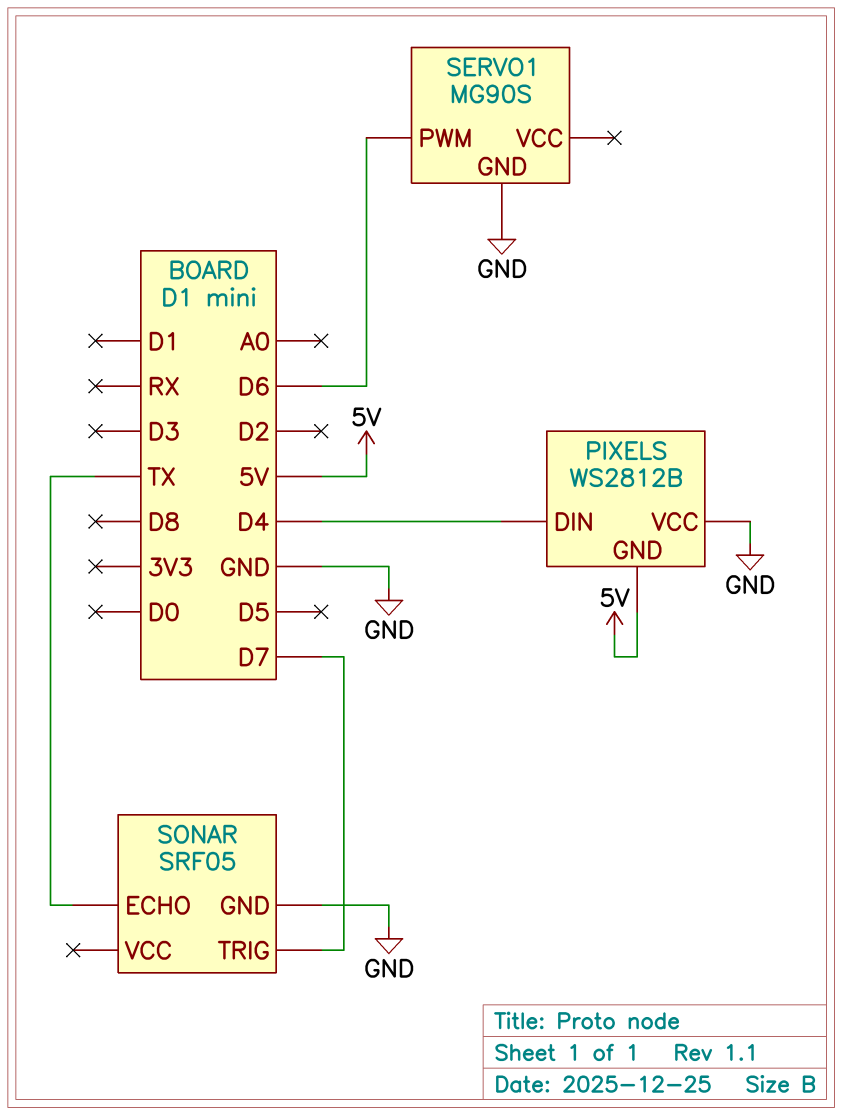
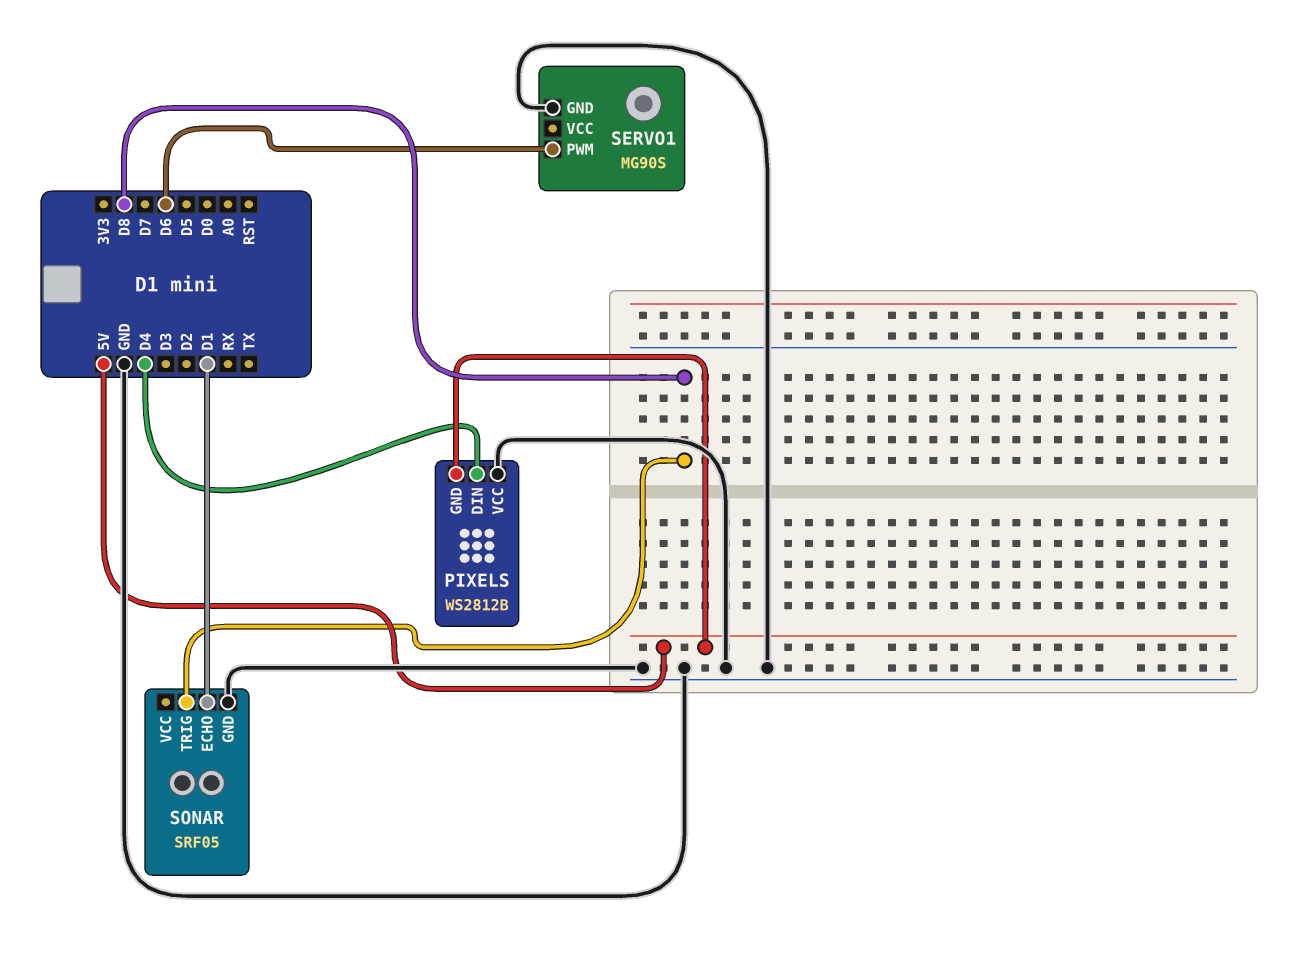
SONAR pin ECHO: TX -> D1
SONAR pin TRIG: D7 -> D8

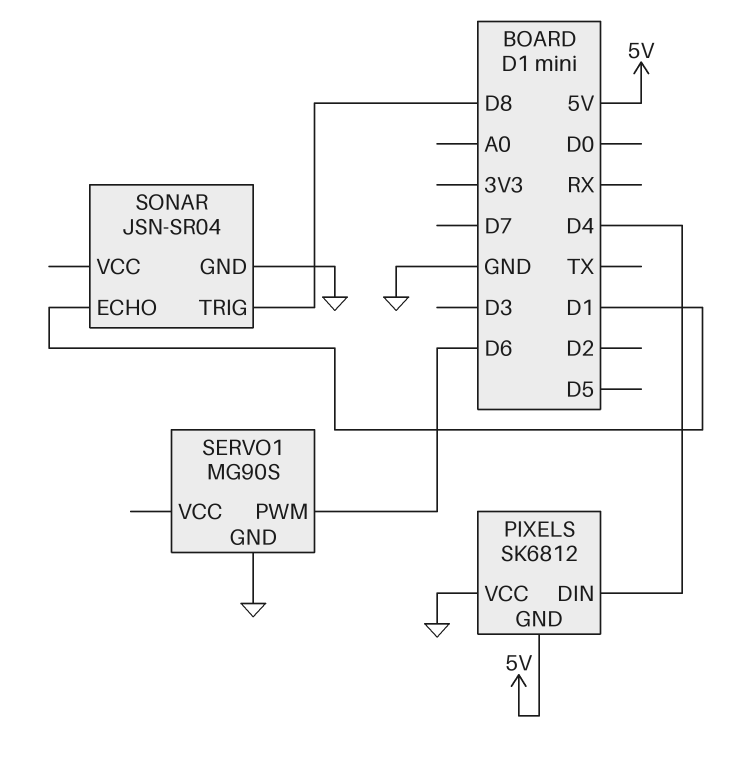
PIXELS: WS2812B -> SK6812
SONAR: SRF05 -> JSN-SR04

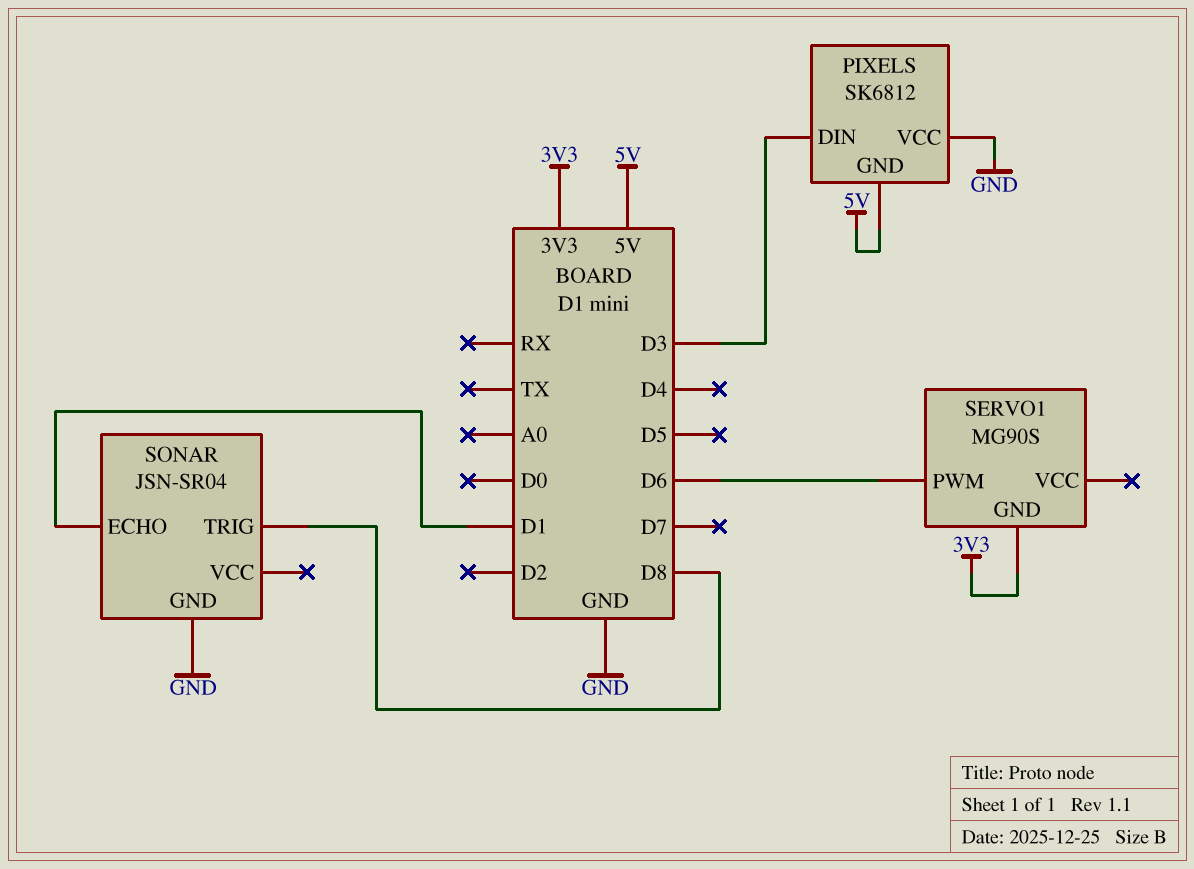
PIXELS pin DIN: D4 -> D3
SERVO1 pin GND: GND -> 3V3

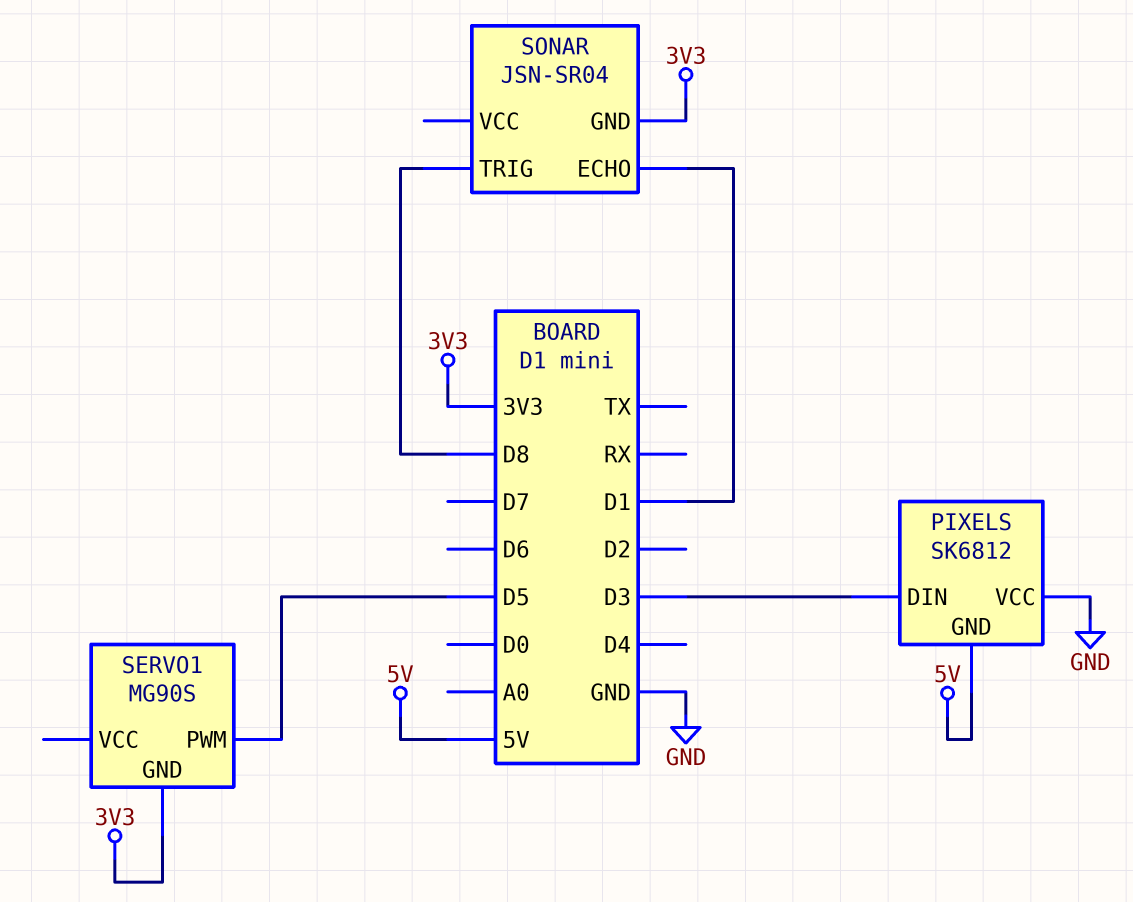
SERVO1 pin PWM: D6 -> D5
SONAR pin GND: GND -> 3V3

